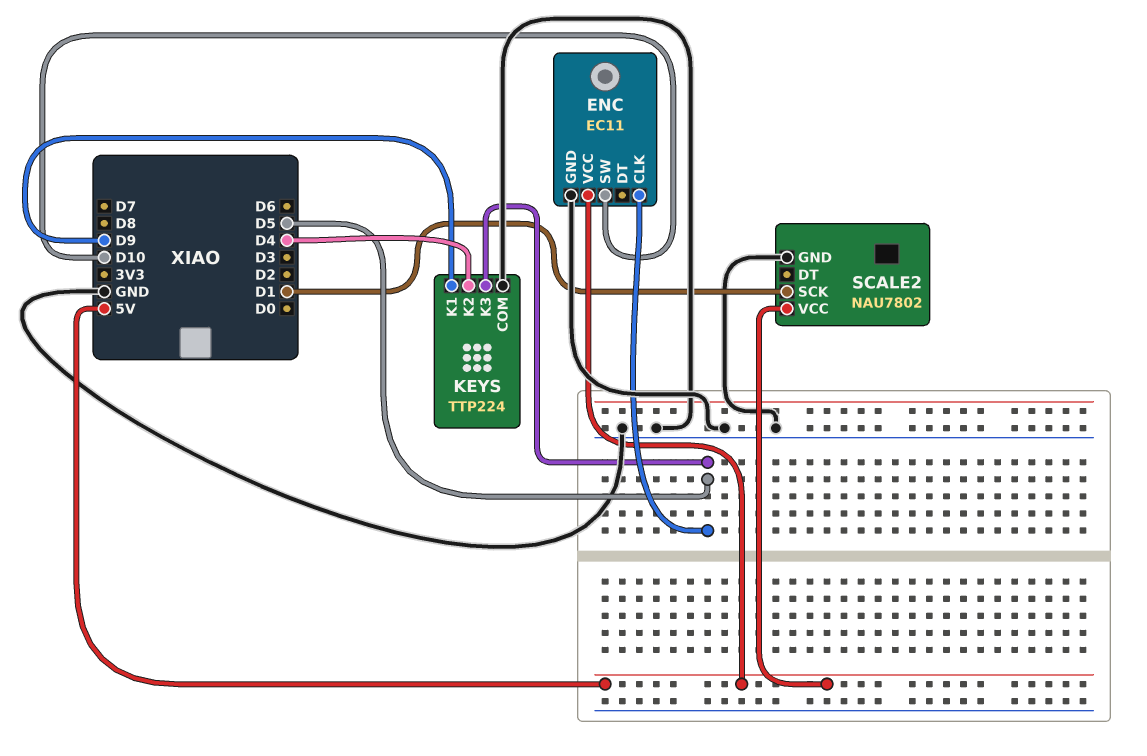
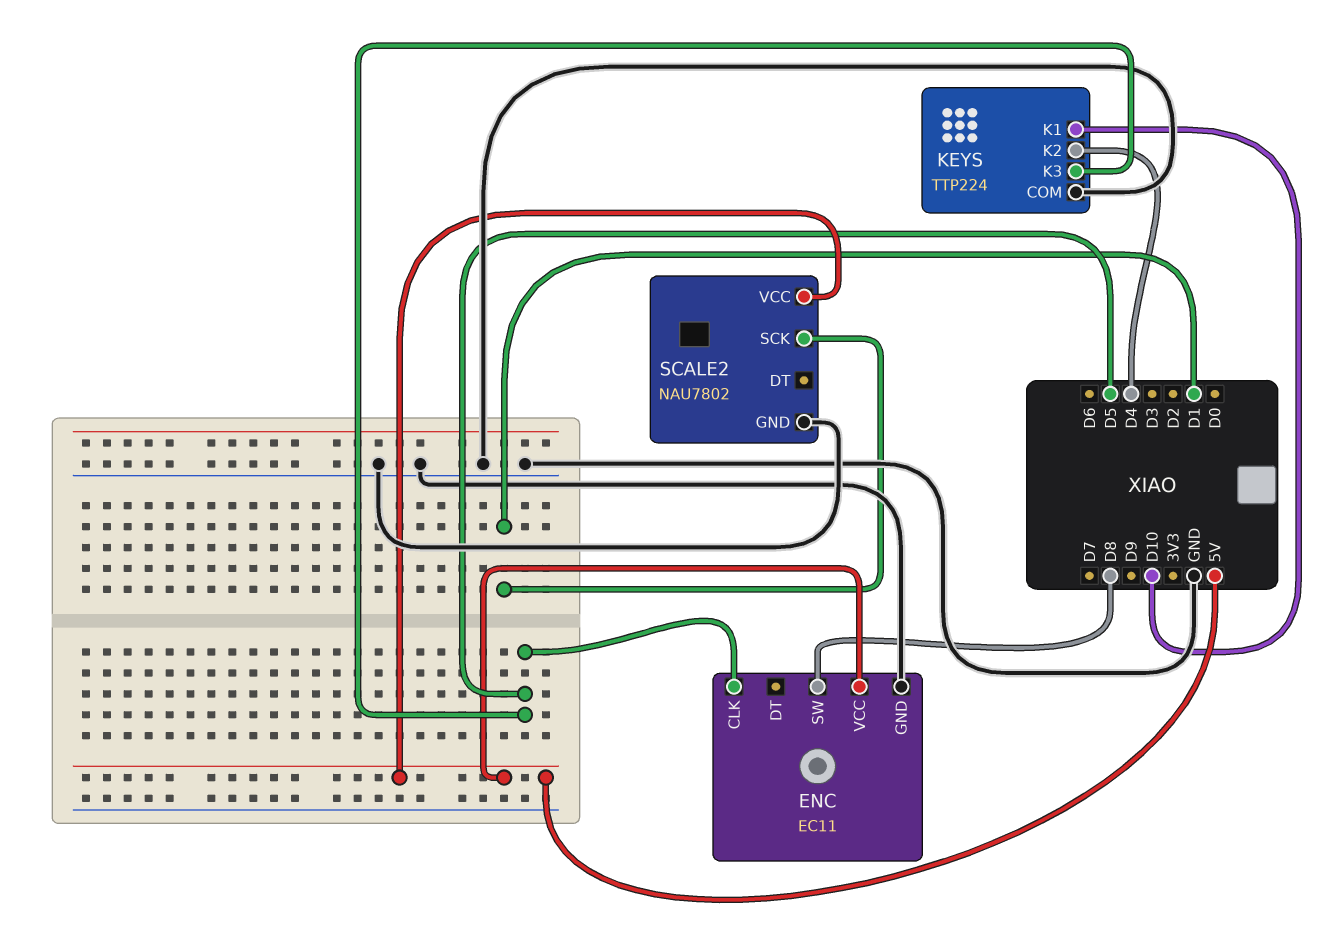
ENC pin SW: D10 -> D8
KEYS pin K1: D9 -> D10

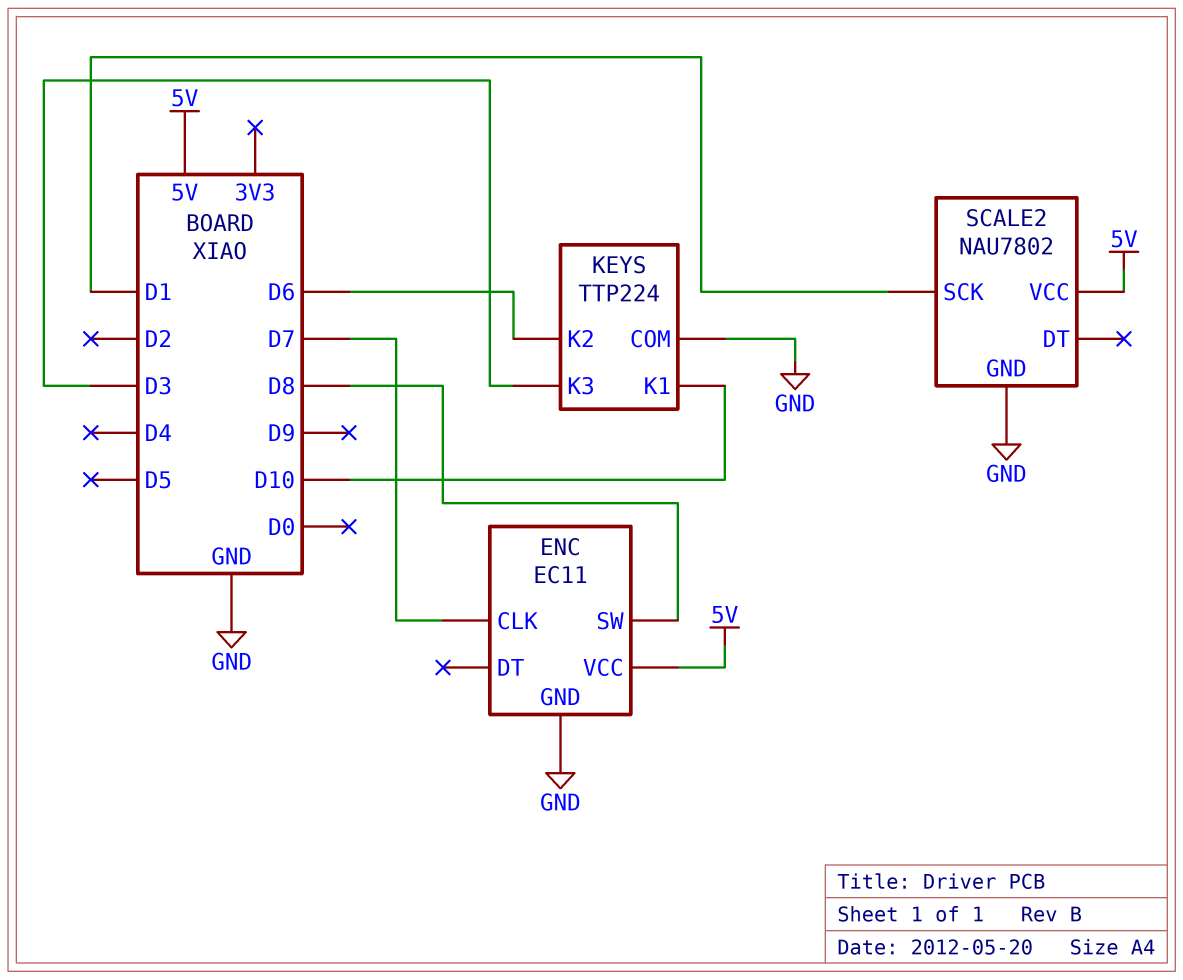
ENC pin CLK: D5 -> D7
KEYS pin K2: D4 -> D6
KEYS pin K3: D5 -> D3

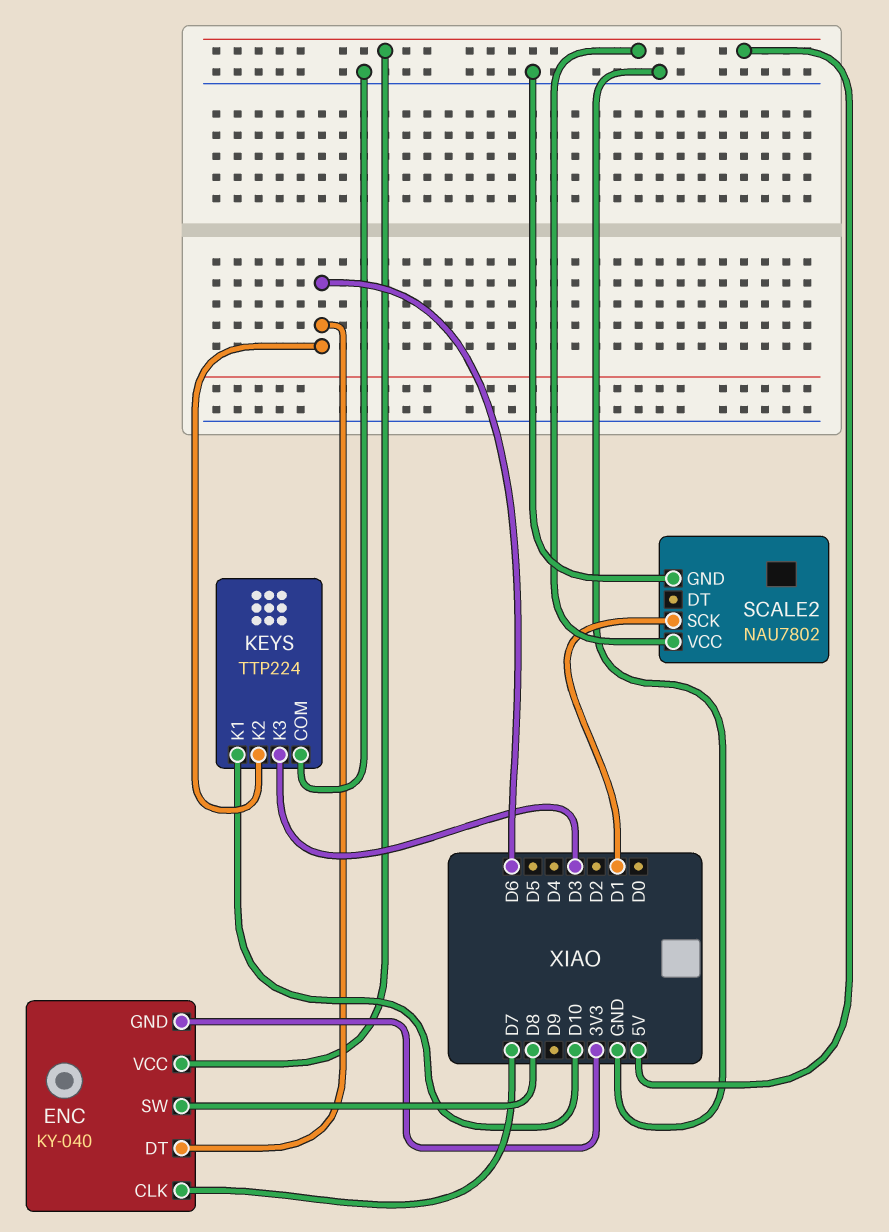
ENC: EC11 -> KY-040
ENC pin DT: none -> D6
ENC pin GND: GND -> 3V3

